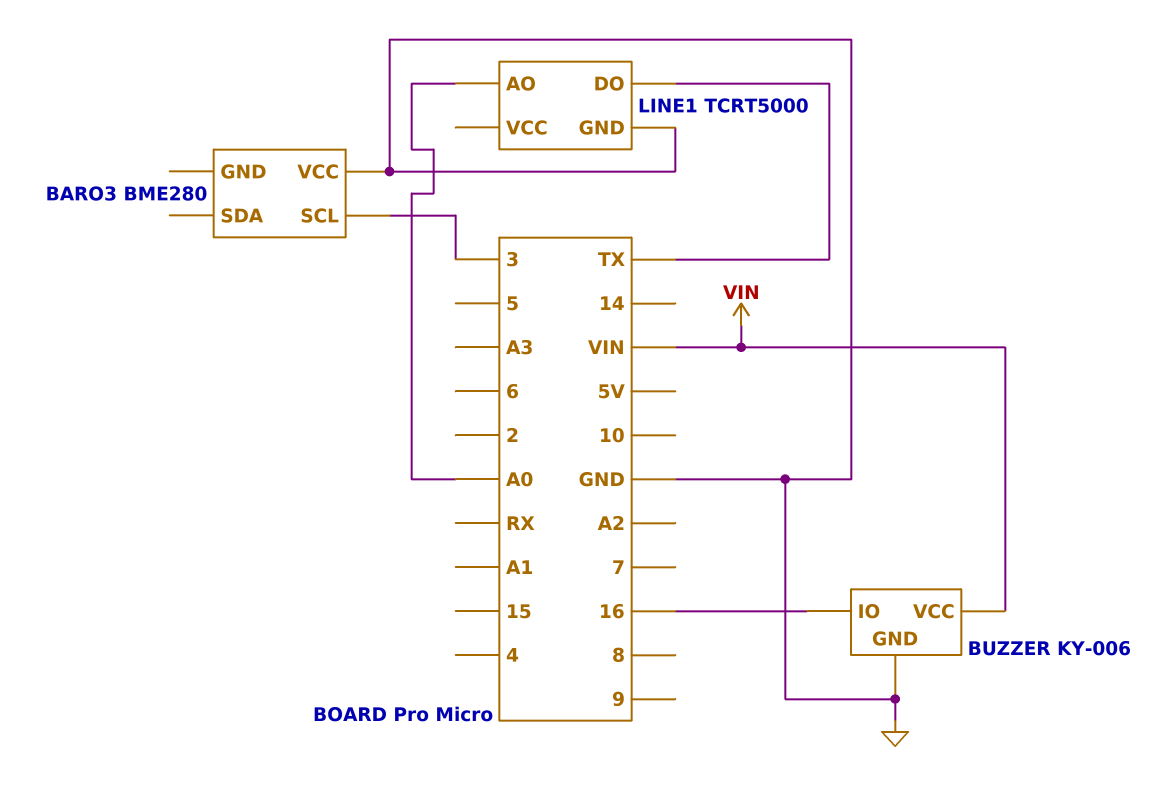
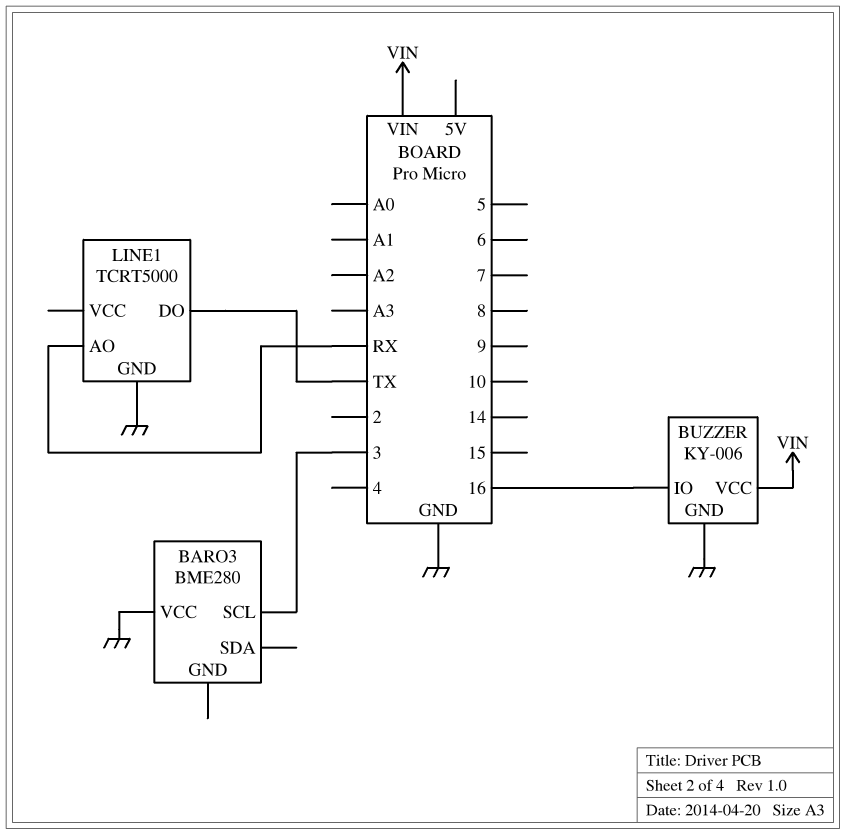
LINE1 pin AO: A0 -> RX

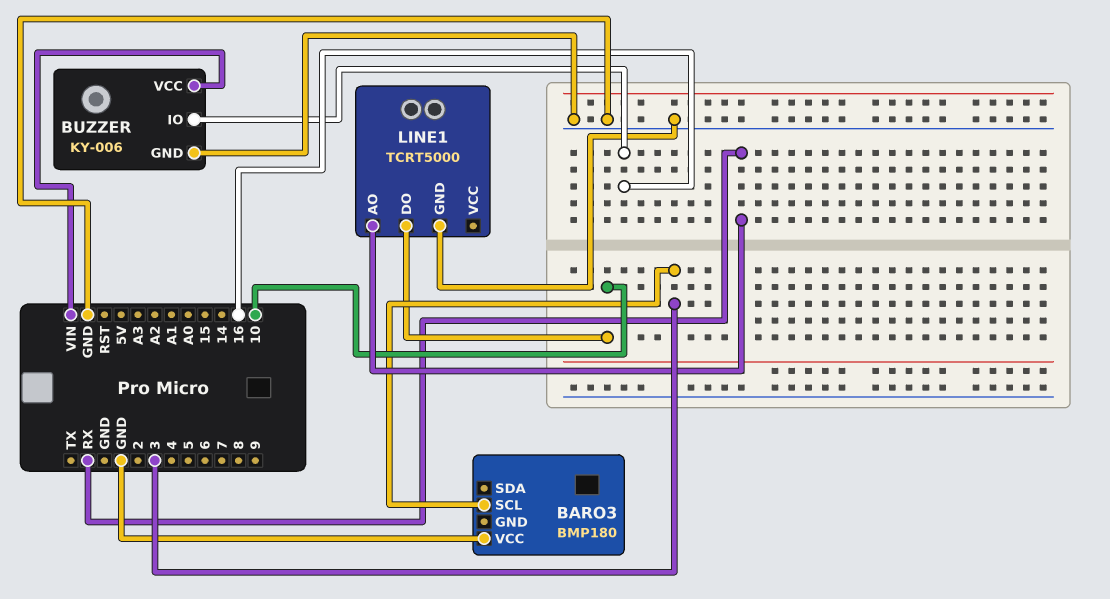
BARO3: BME280 -> BMP180
LINE1 pin DO: TX -> 10

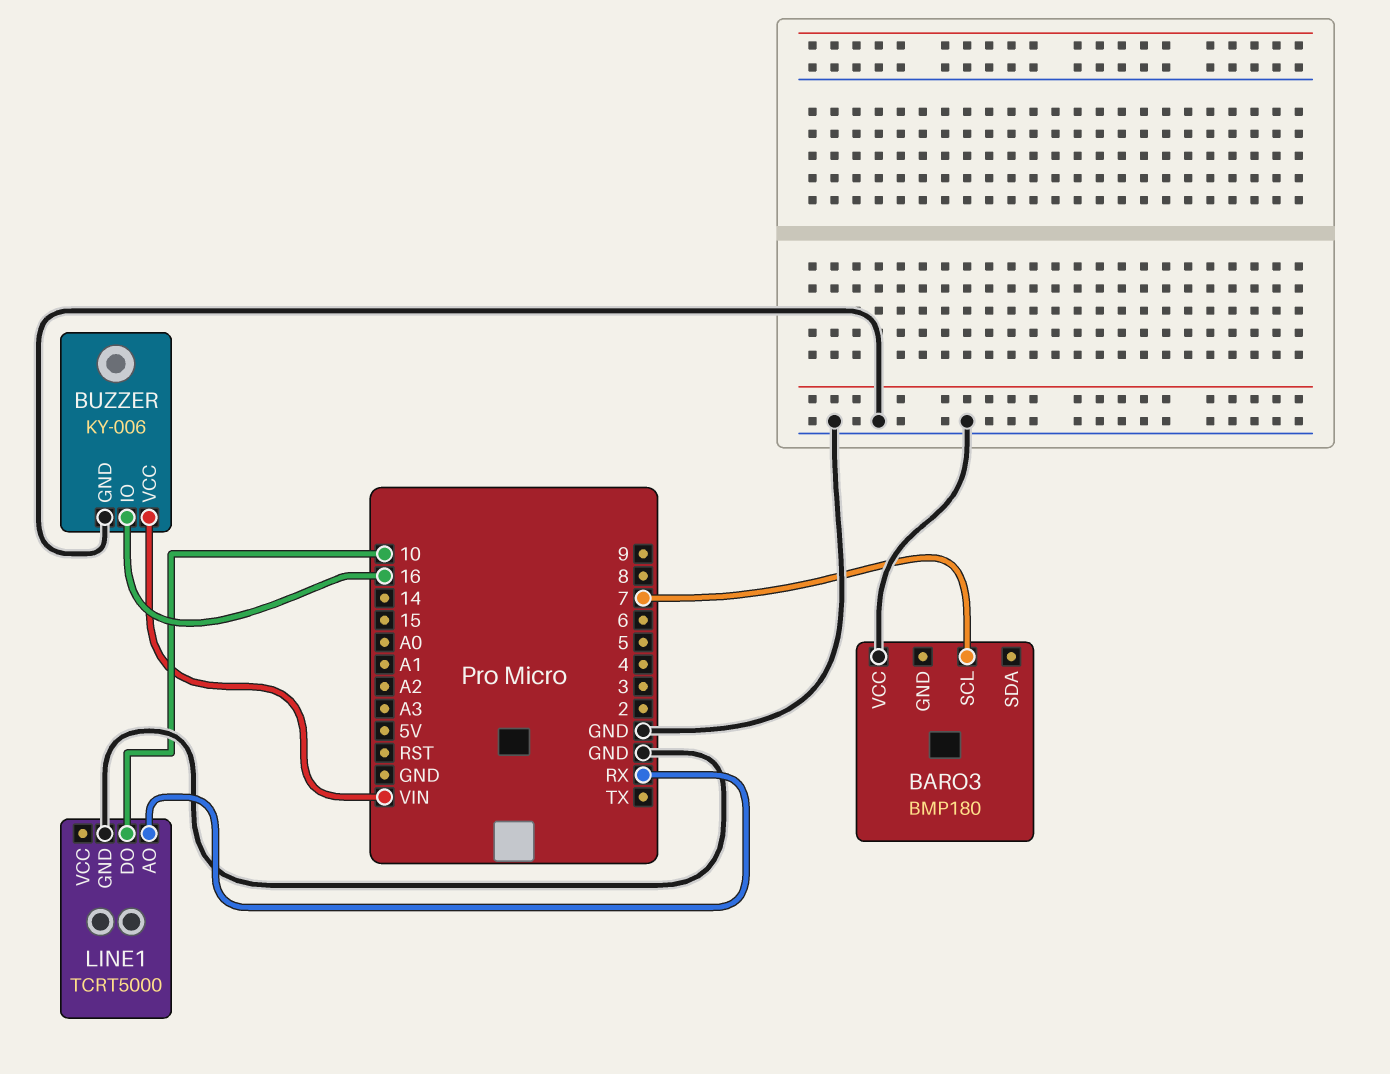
BARO3 pin SCL: 3 -> 7

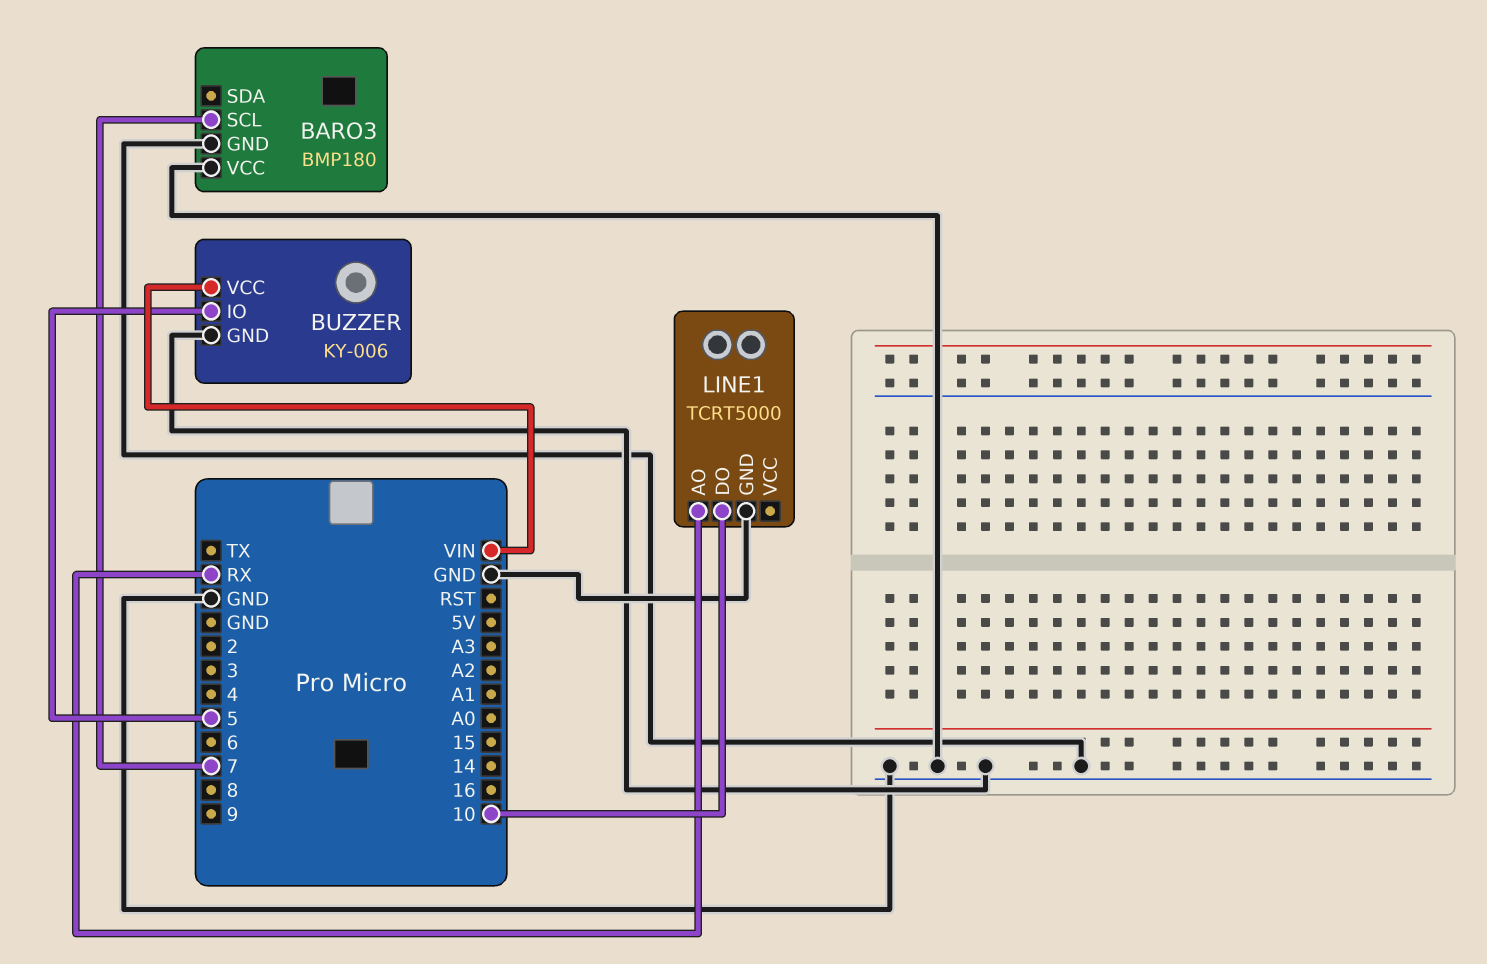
BARO3 pin GND: none -> GND
BUZZER pin IO: 16 -> 5

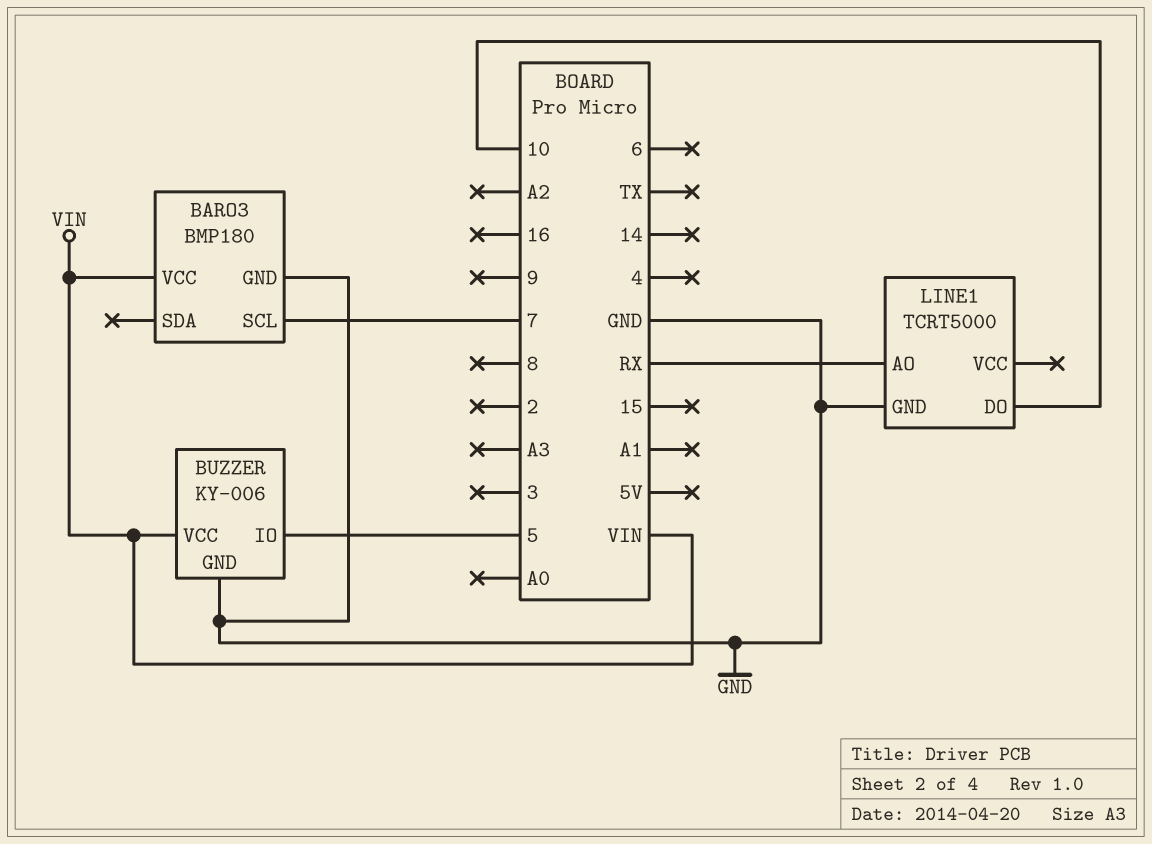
BARO3 pin VCC: GND -> VIN

